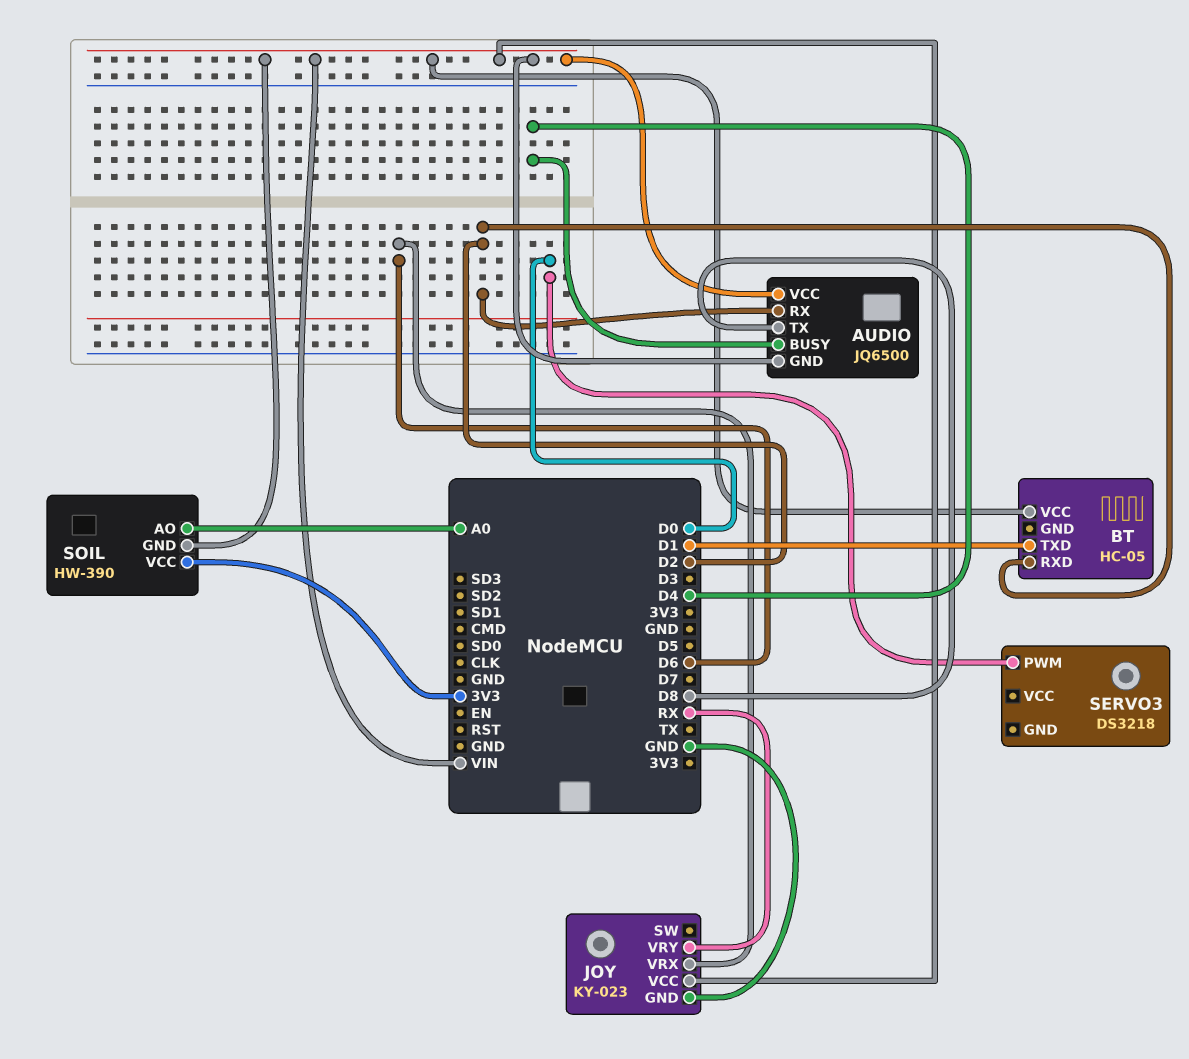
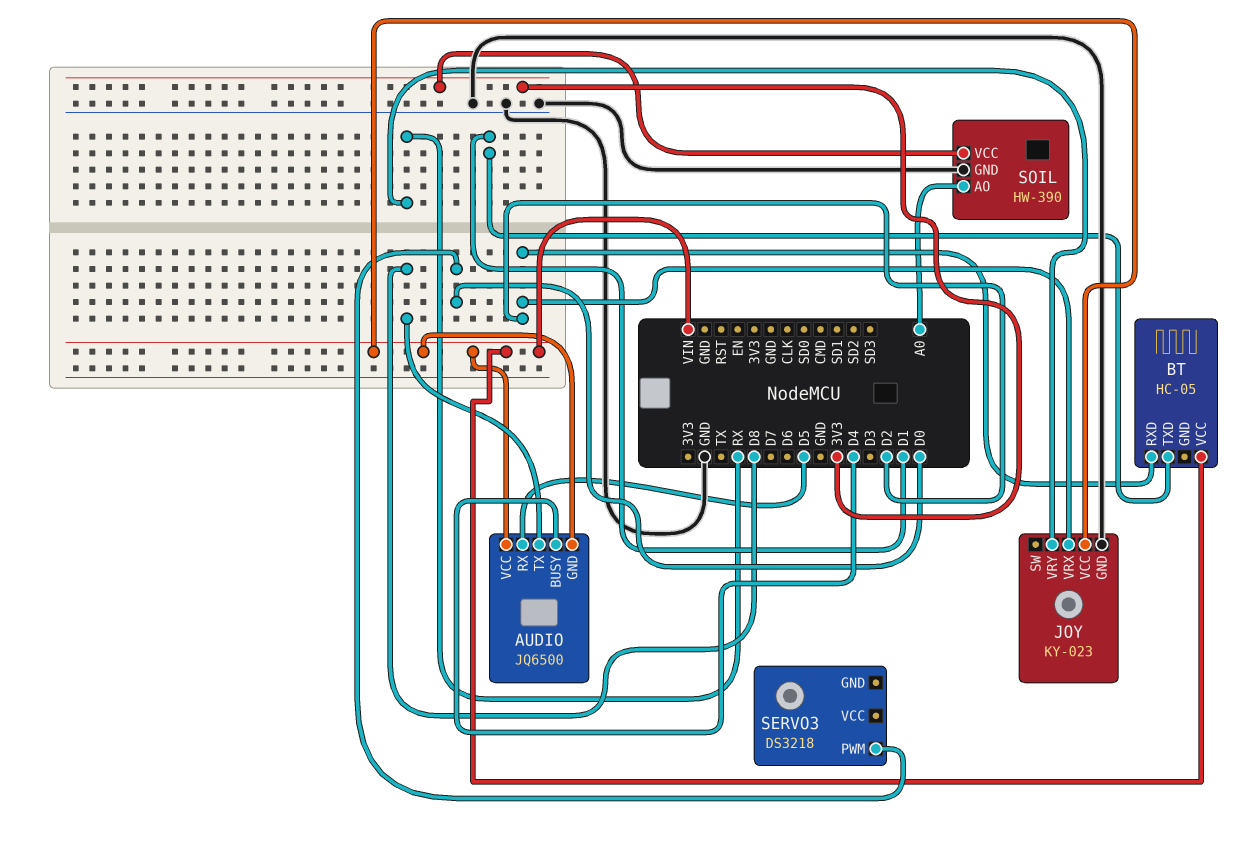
AUDIO pin RX: D2 -> D5
JOY pin VRX: D6 -> D2
SOIL pin GND: VIN -> GND

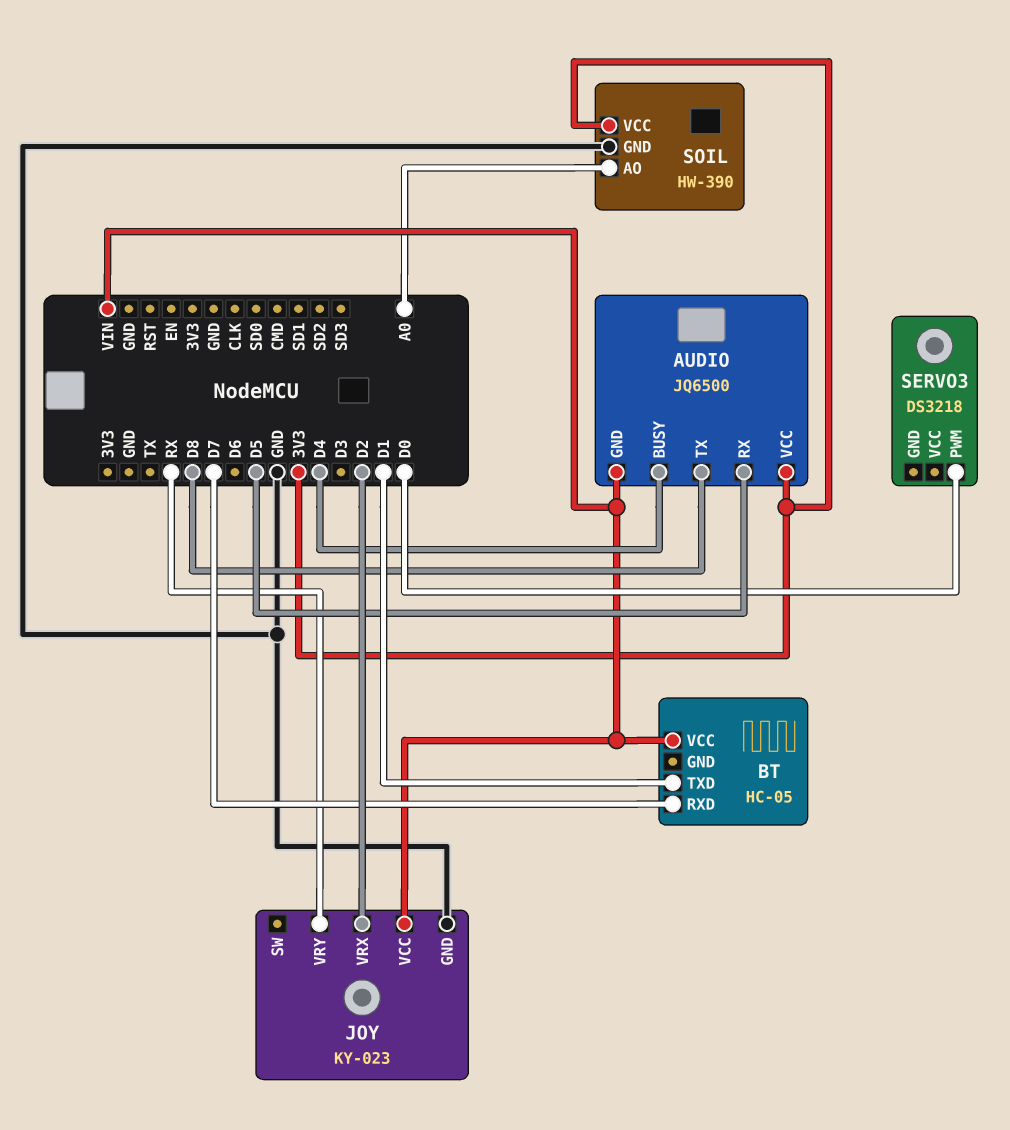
AUDIO pin VCC: VIN -> 3V3
BT pin RXD: D2 -> D7

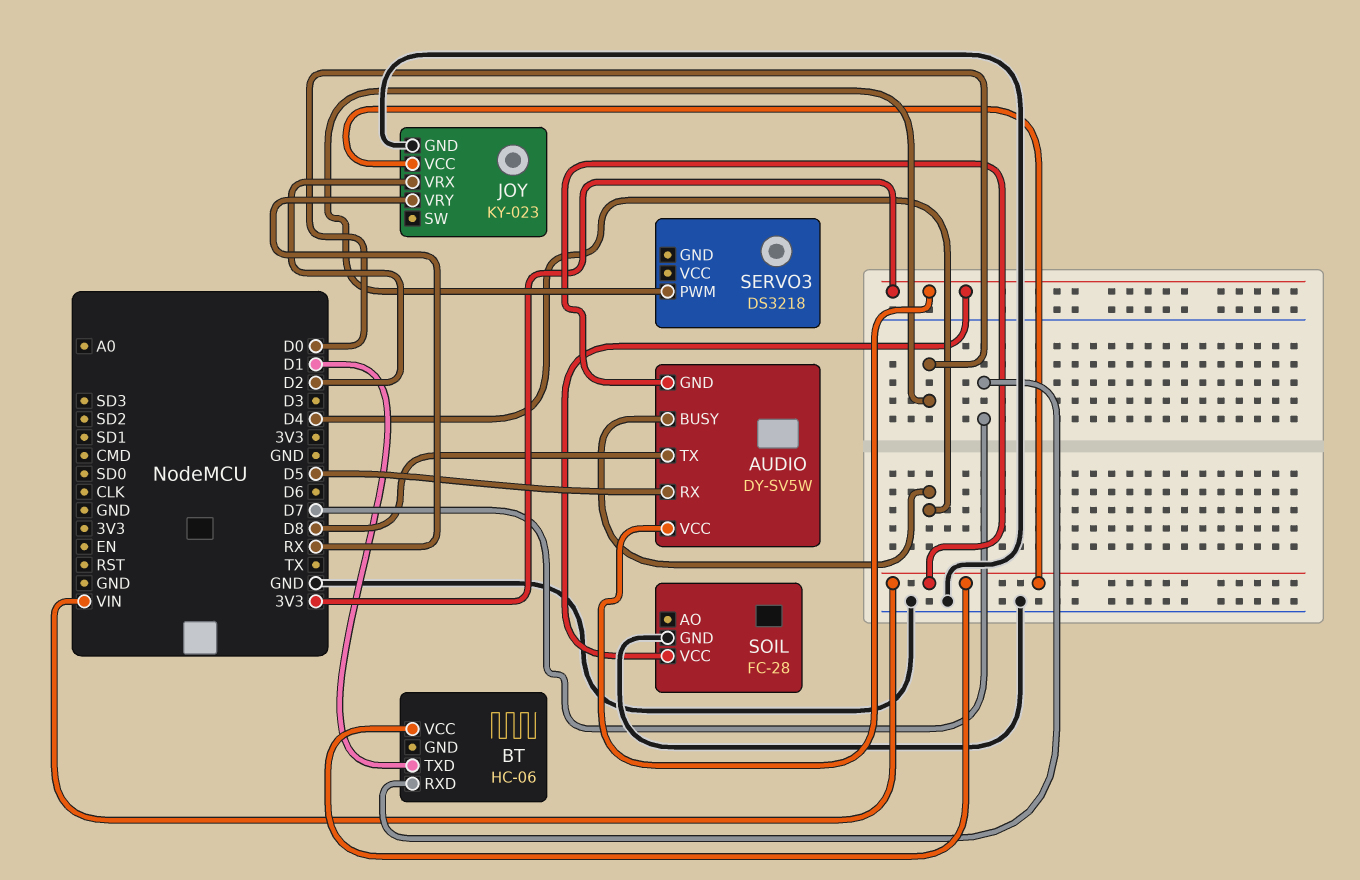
AUDIO: JQ6500 -> DY-SV5W
BT: HC-05 -> HC-06
SOIL: HW-390 -> FC-28
SOIL pin AO: A0 -> none

